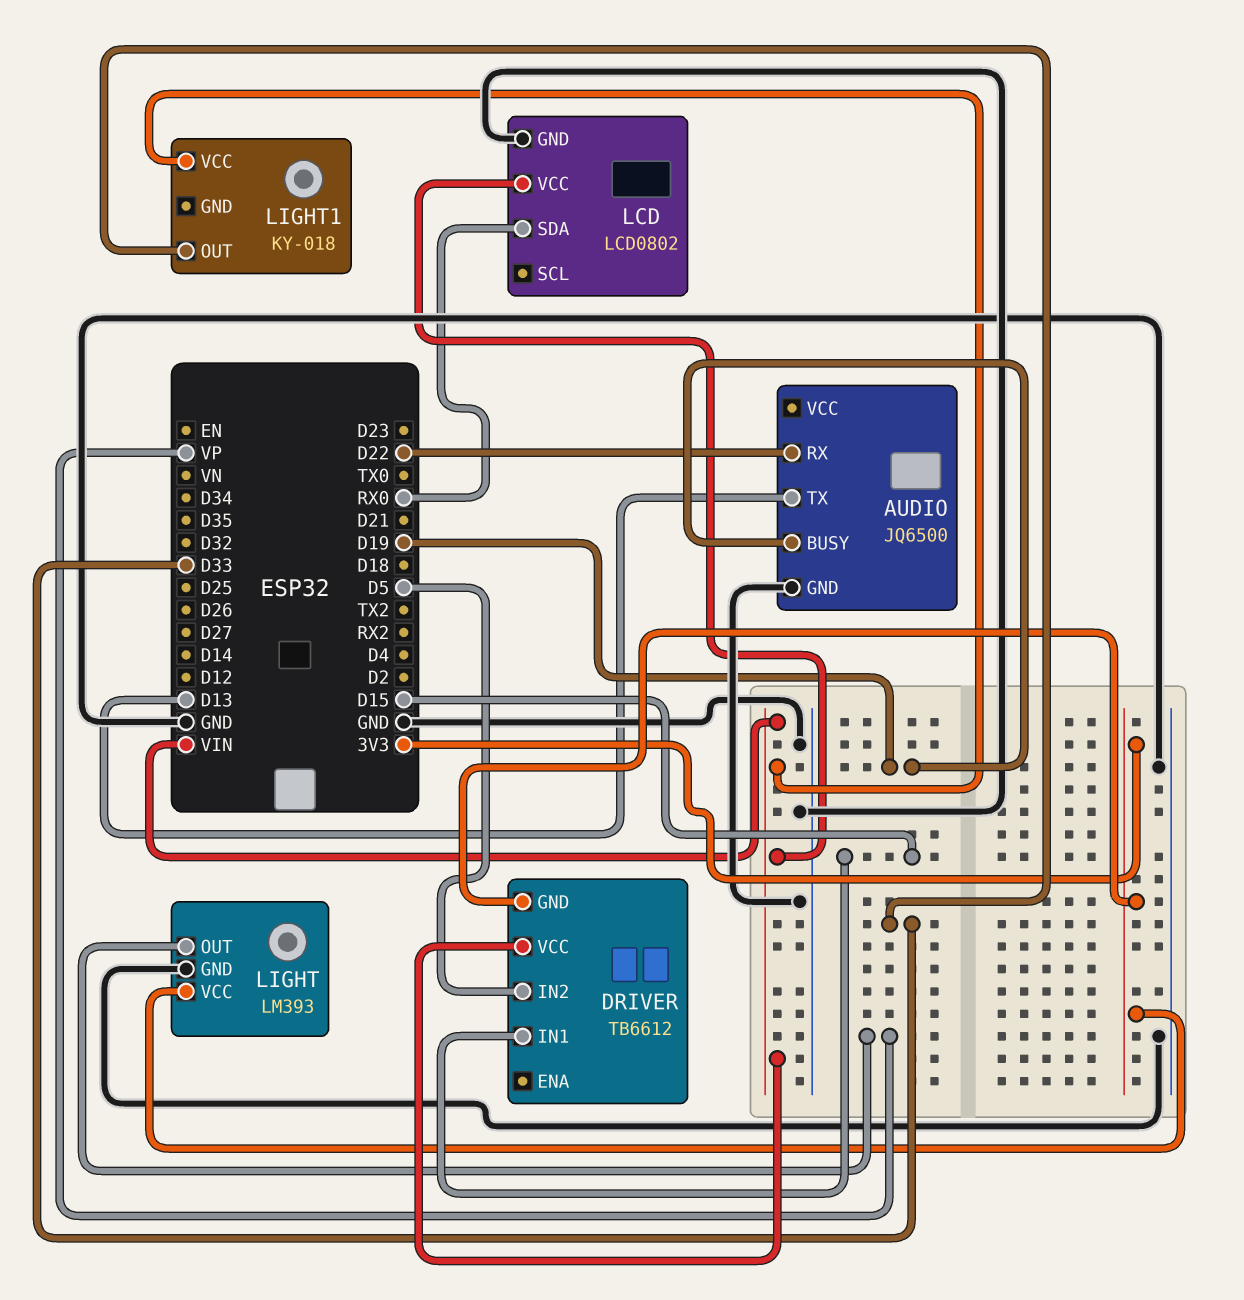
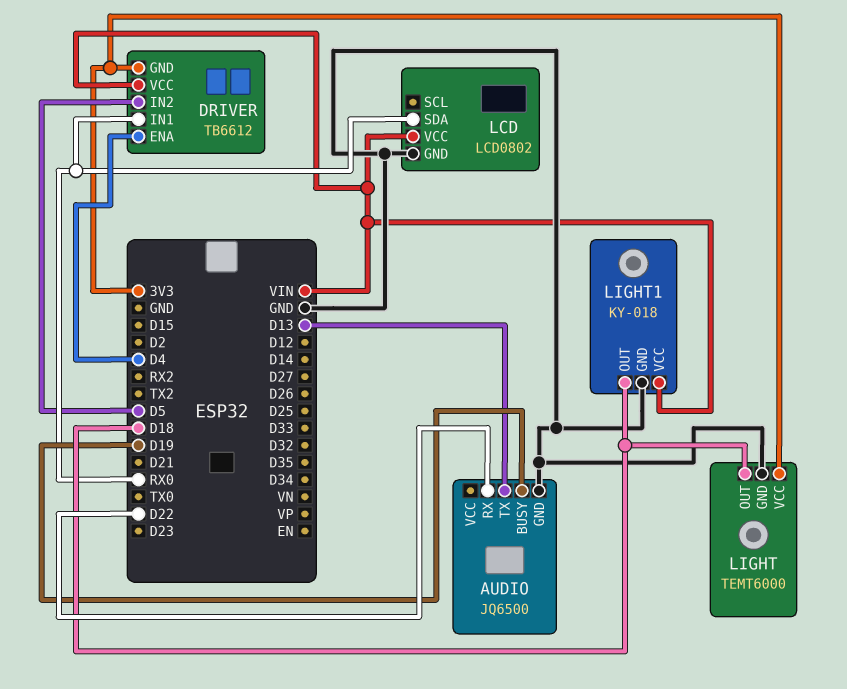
DRIVER pin ENA: none -> D4
DRIVER pin IN1: D15 -> RX0
LIGHT: LM393 -> TEMT6000
LIGHT pin OUT: VP -> D18
LIGHT1 pin GND: none -> GND
LIGHT1 pin OUT: D33 -> D18

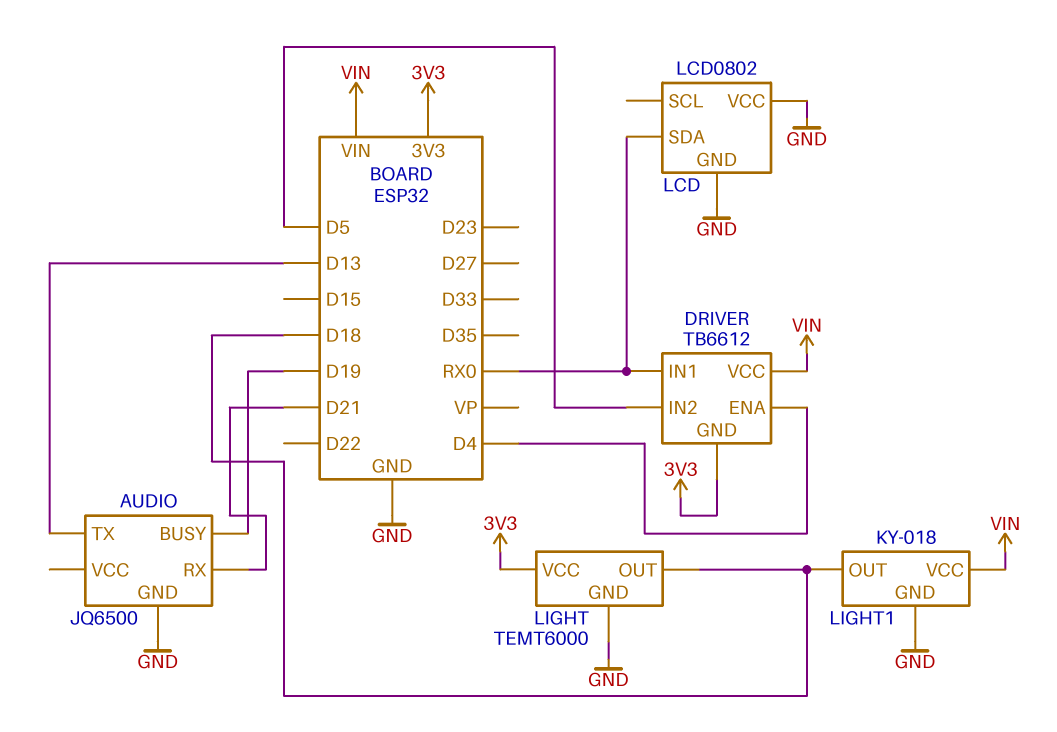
AUDIO pin RX: D22 -> D21
LCD pin VCC: VIN -> GND

